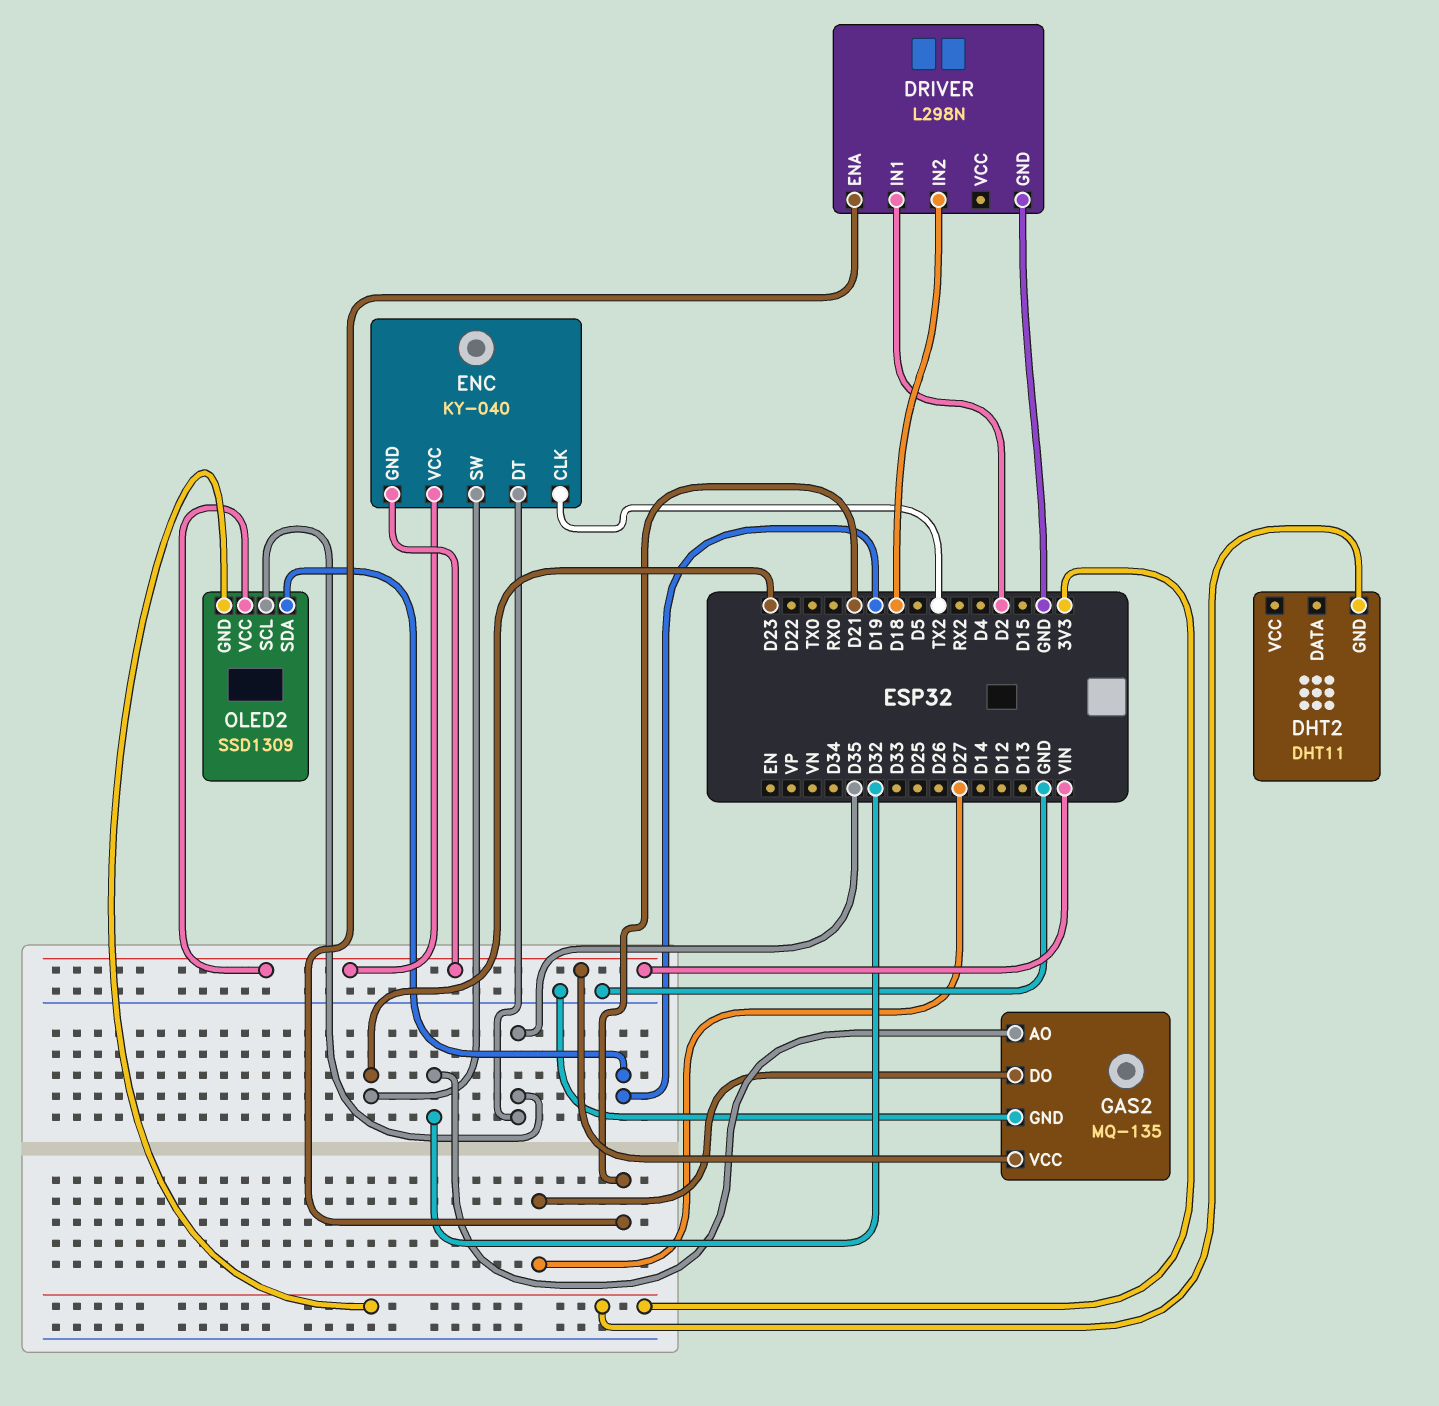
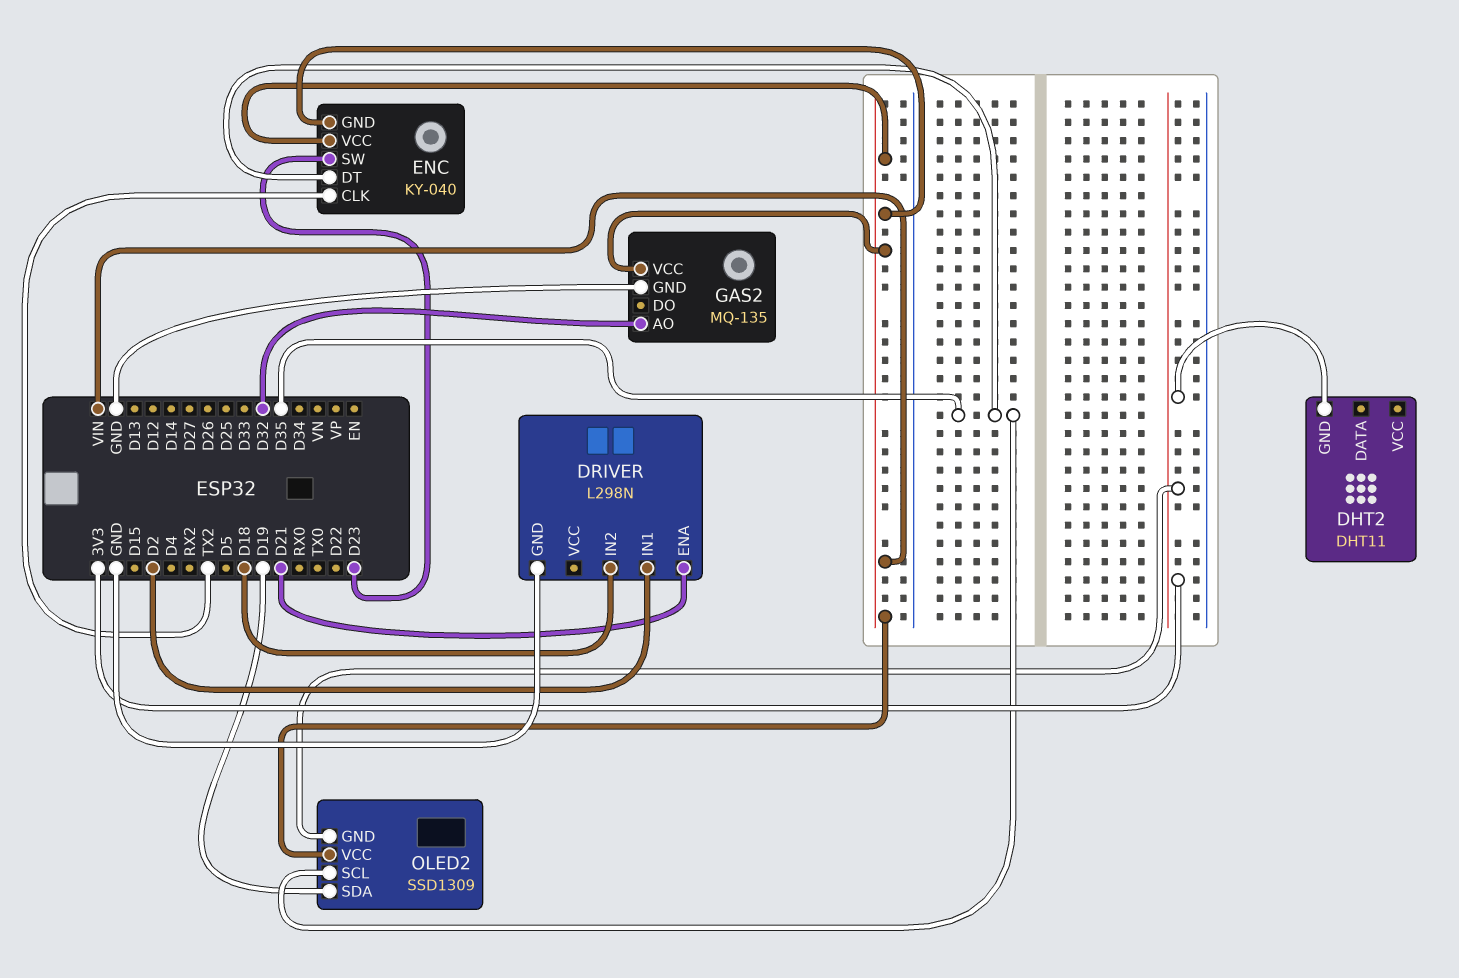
GAS2 pin DO: D27 -> none

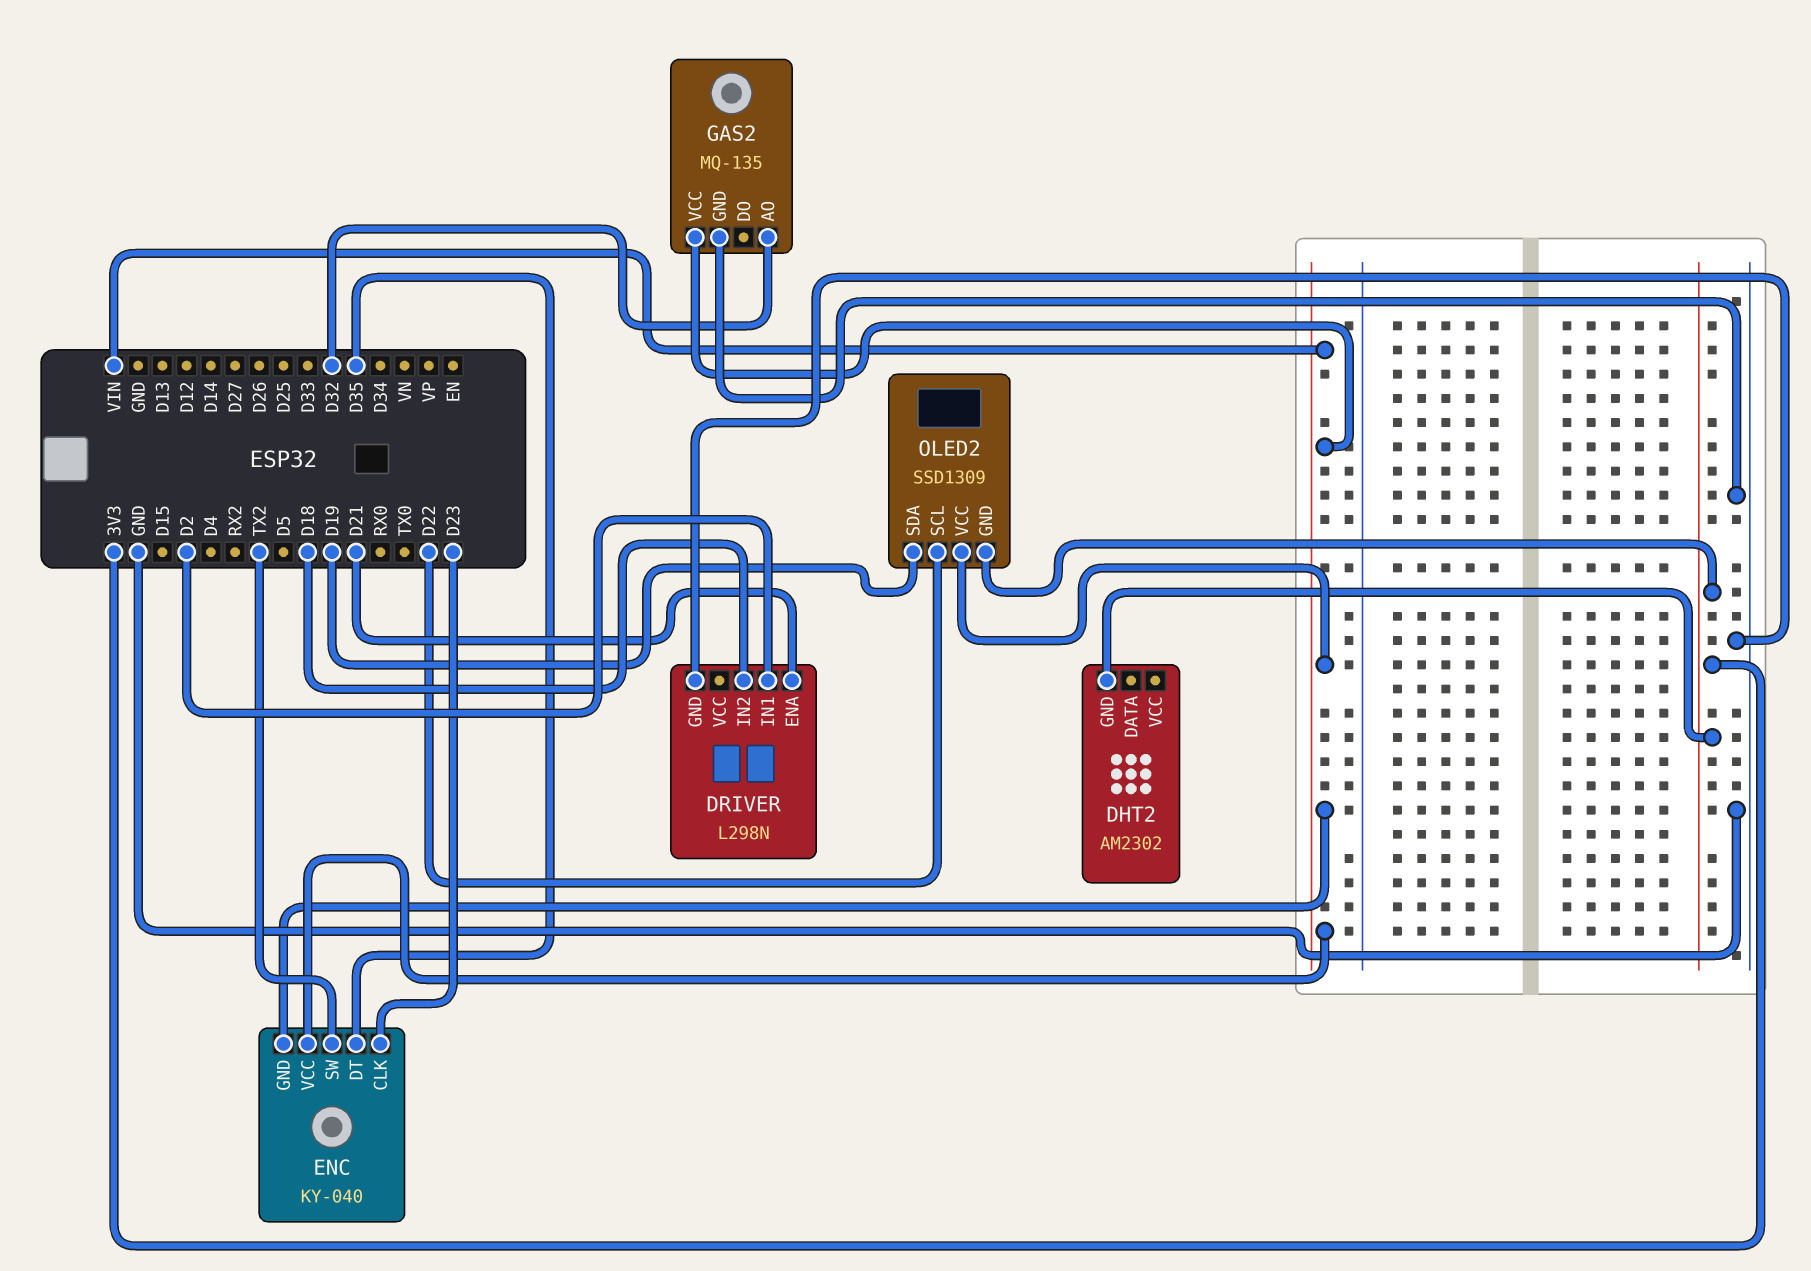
DHT2: DHT11 -> AM2302
ENC pin CLK: TX2 -> D23
ENC pin SW: D23 -> TX2
OLED2 pin SCL: D35 -> D22

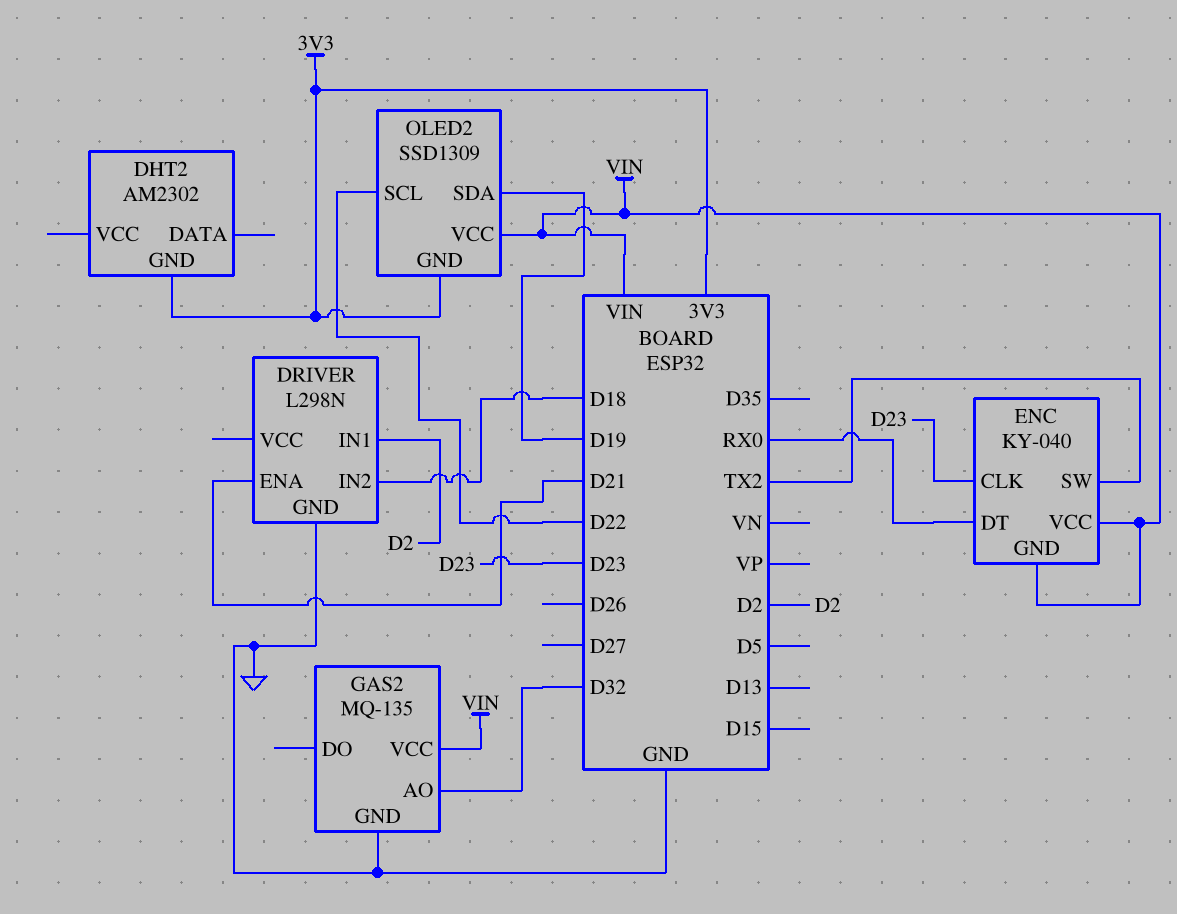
ENC pin DT: D35 -> RX0

